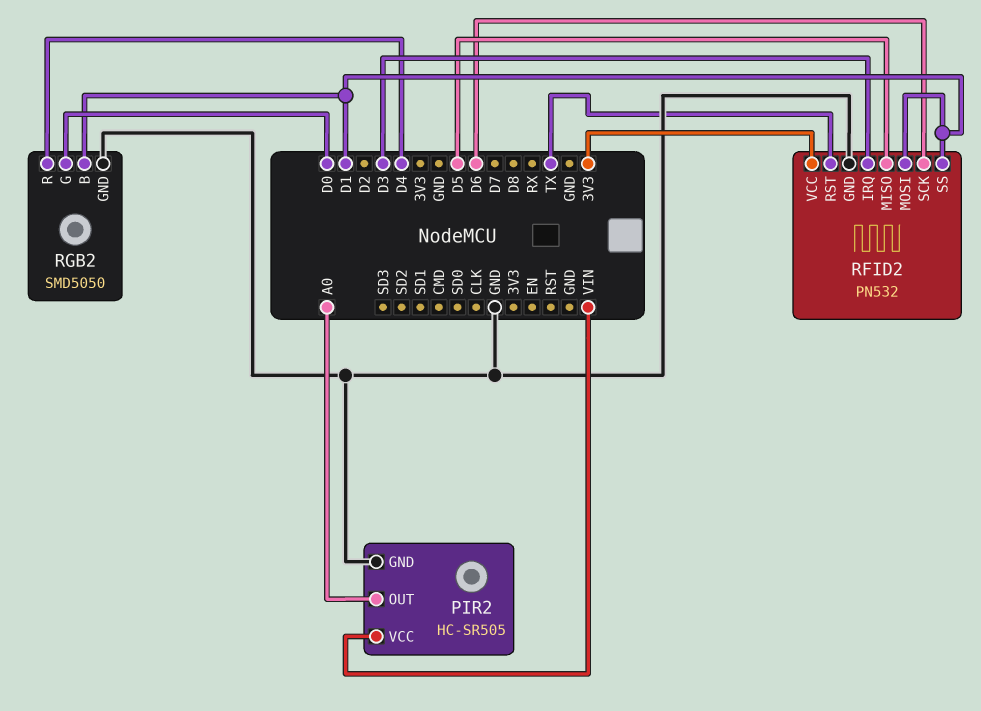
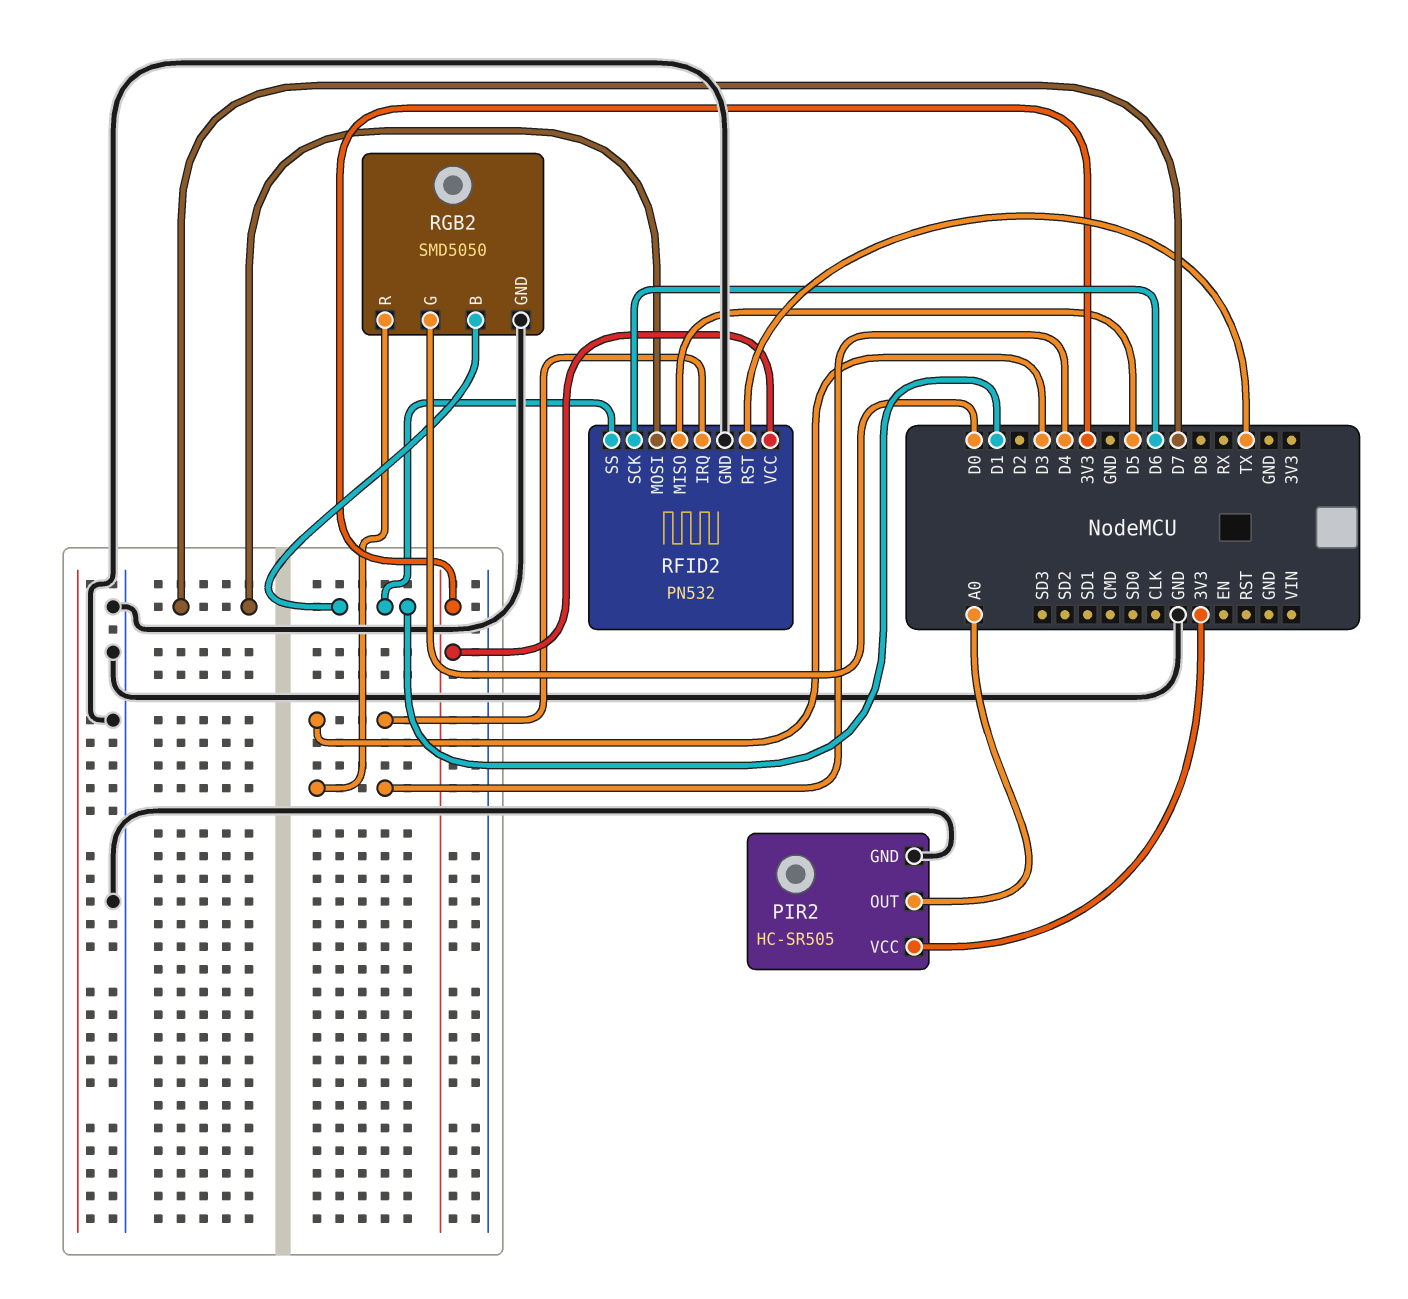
PIR2 pin VCC: VIN -> 3V3
RFID2 pin MOSI: D1 -> D7

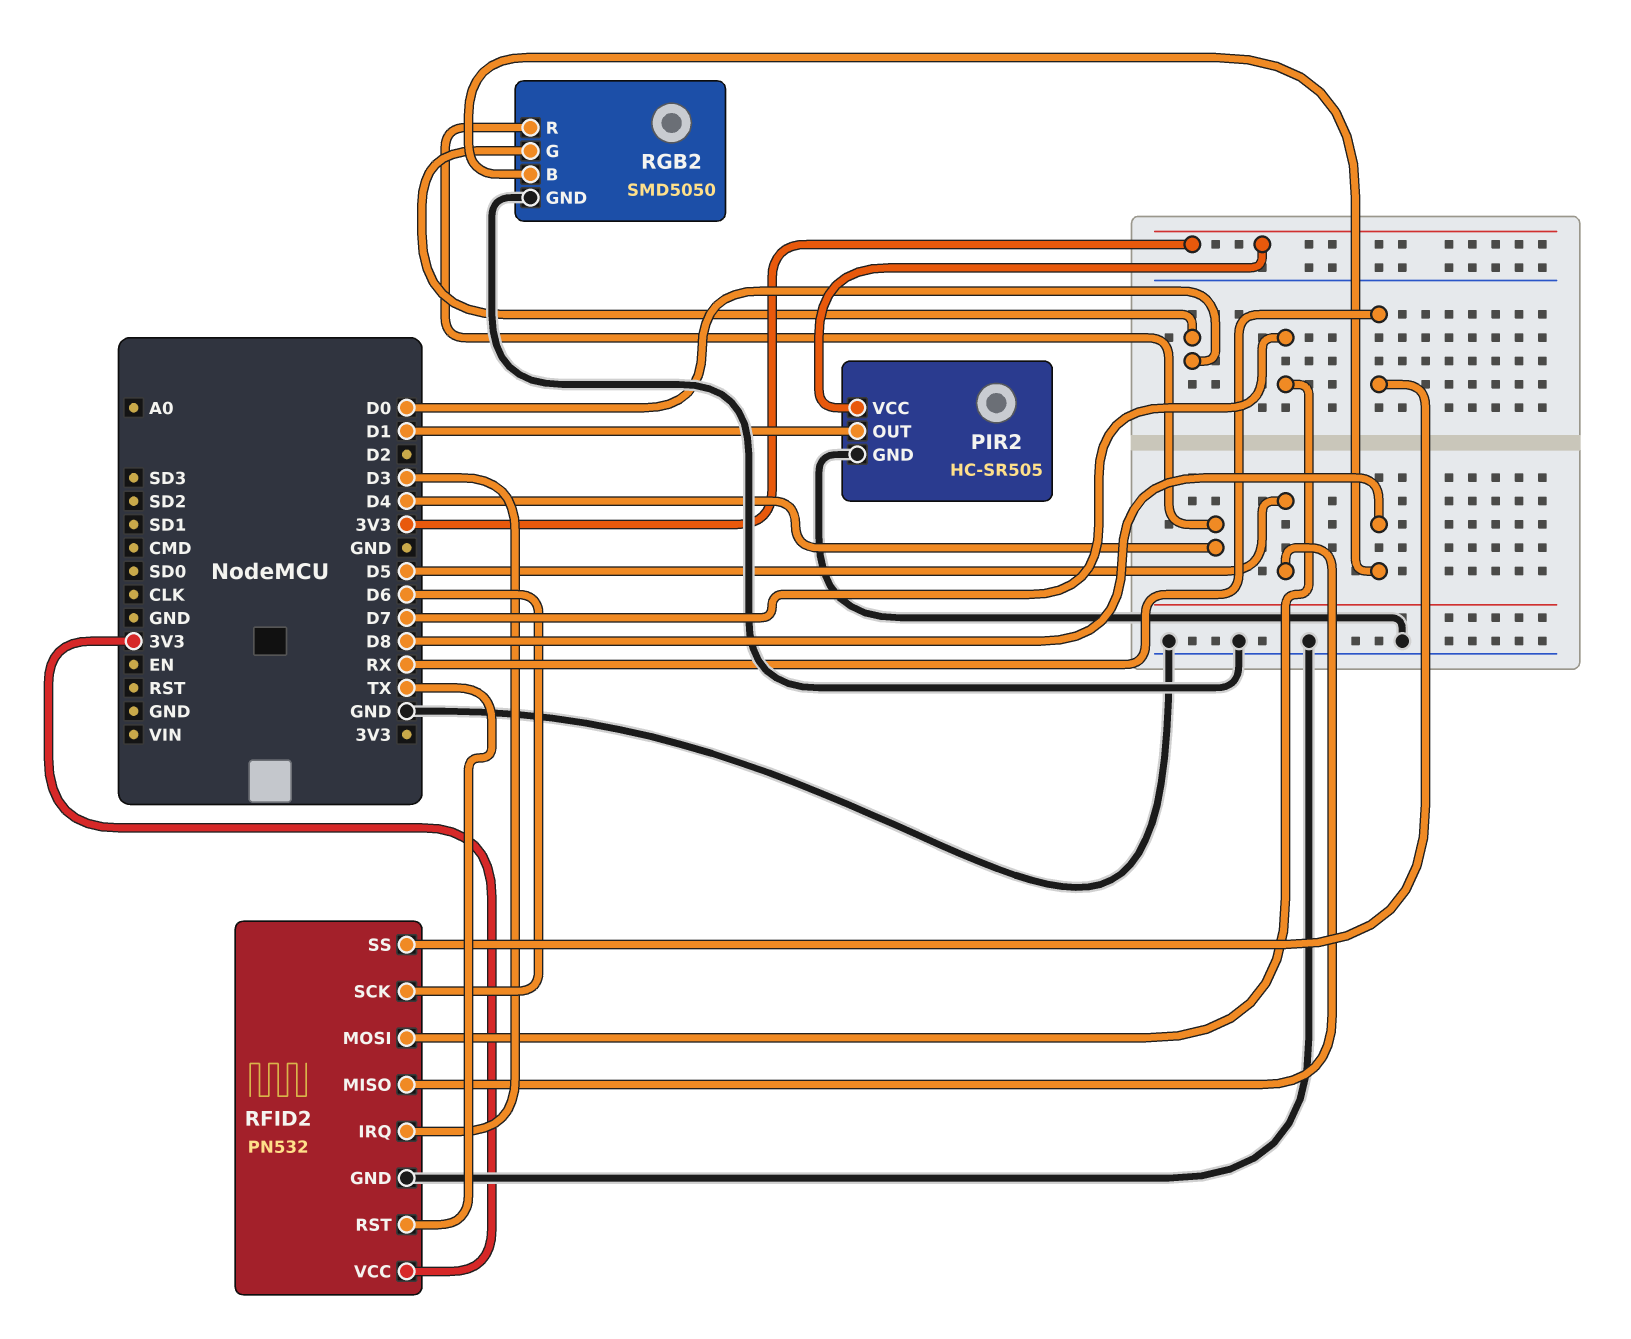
PIR2 pin OUT: A0 -> D1
RFID2 pin SS: D1 -> RX
RGB2 pin B: D1 -> D8

